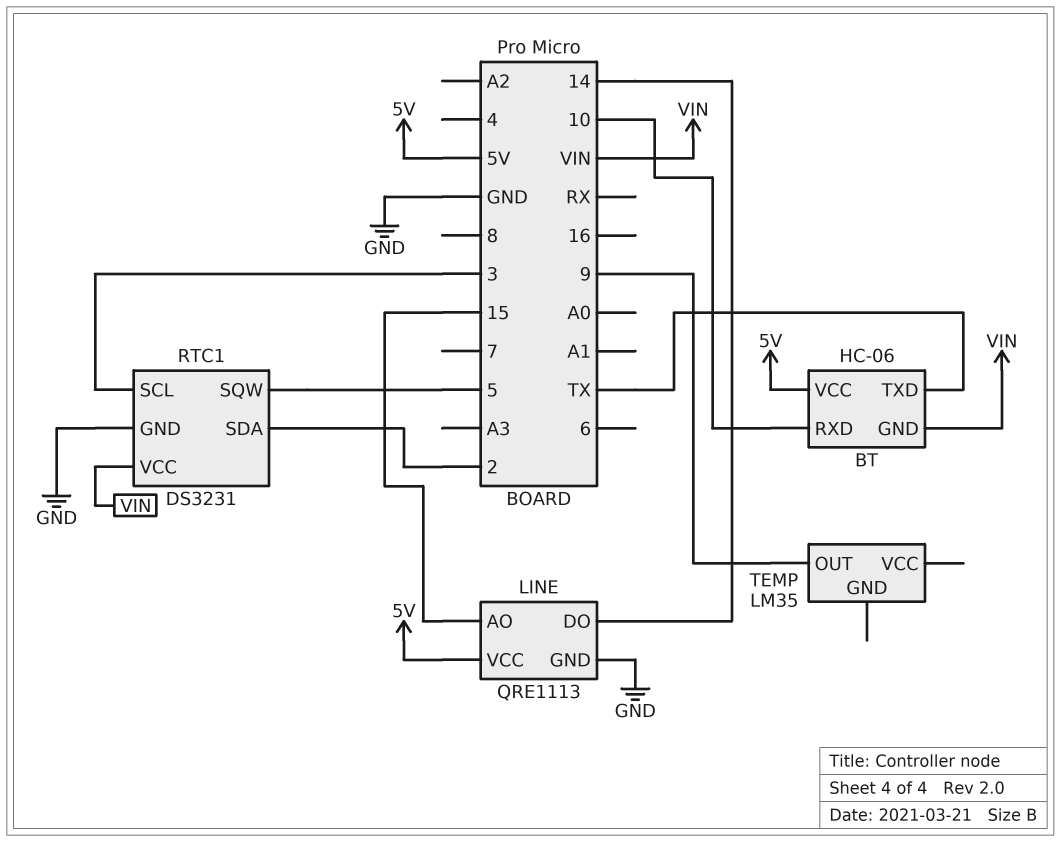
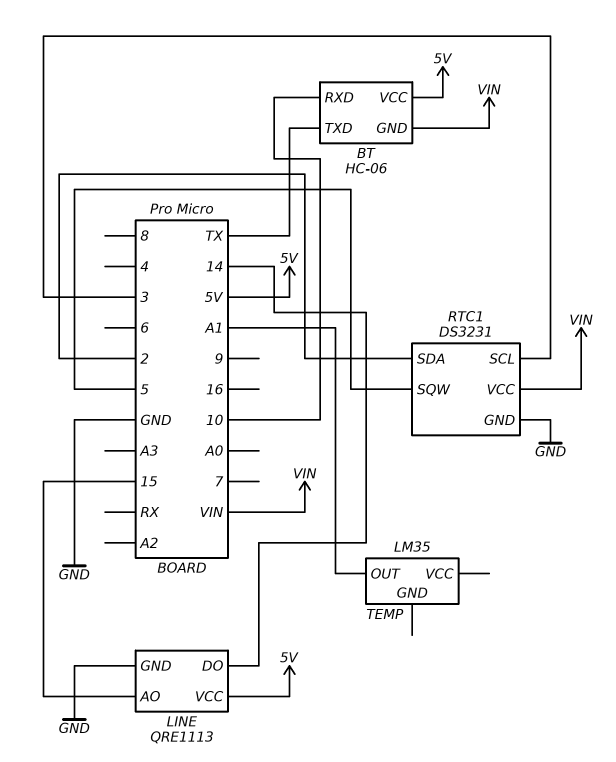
TEMP pin OUT: 9 -> A1

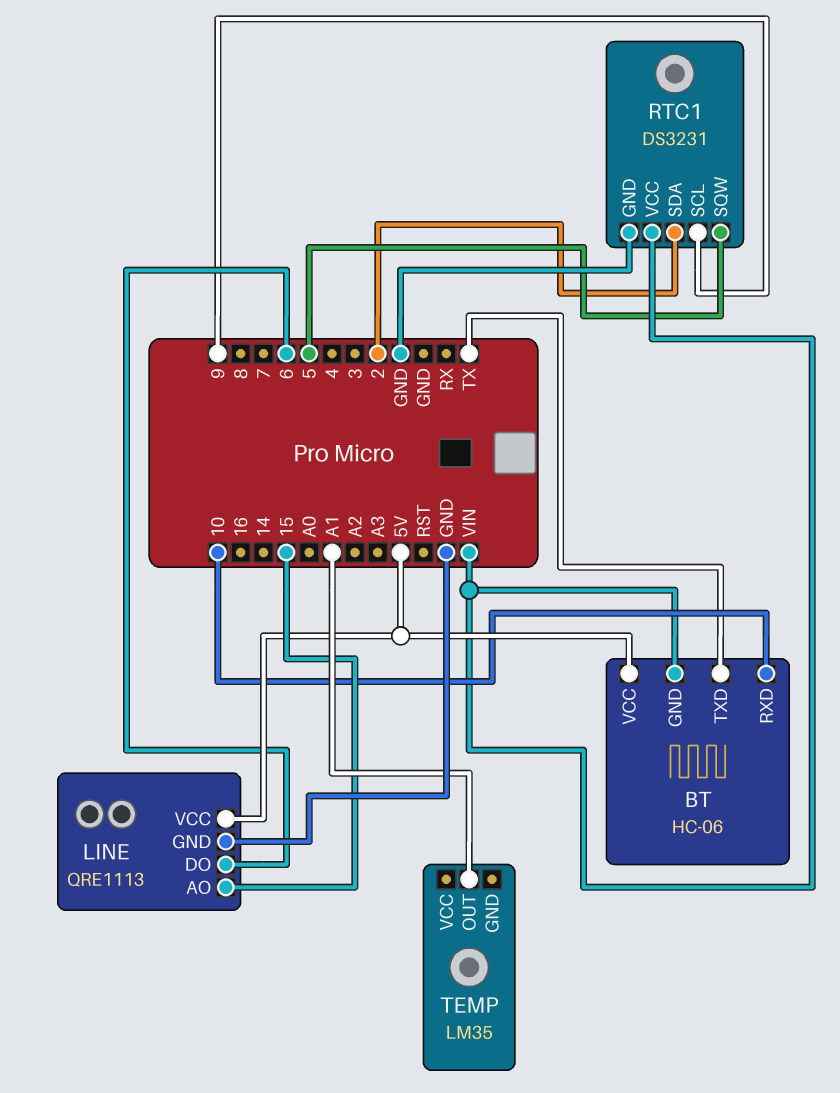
LINE pin DO: 14 -> 6
RTC1 pin SCL: 3 -> 9

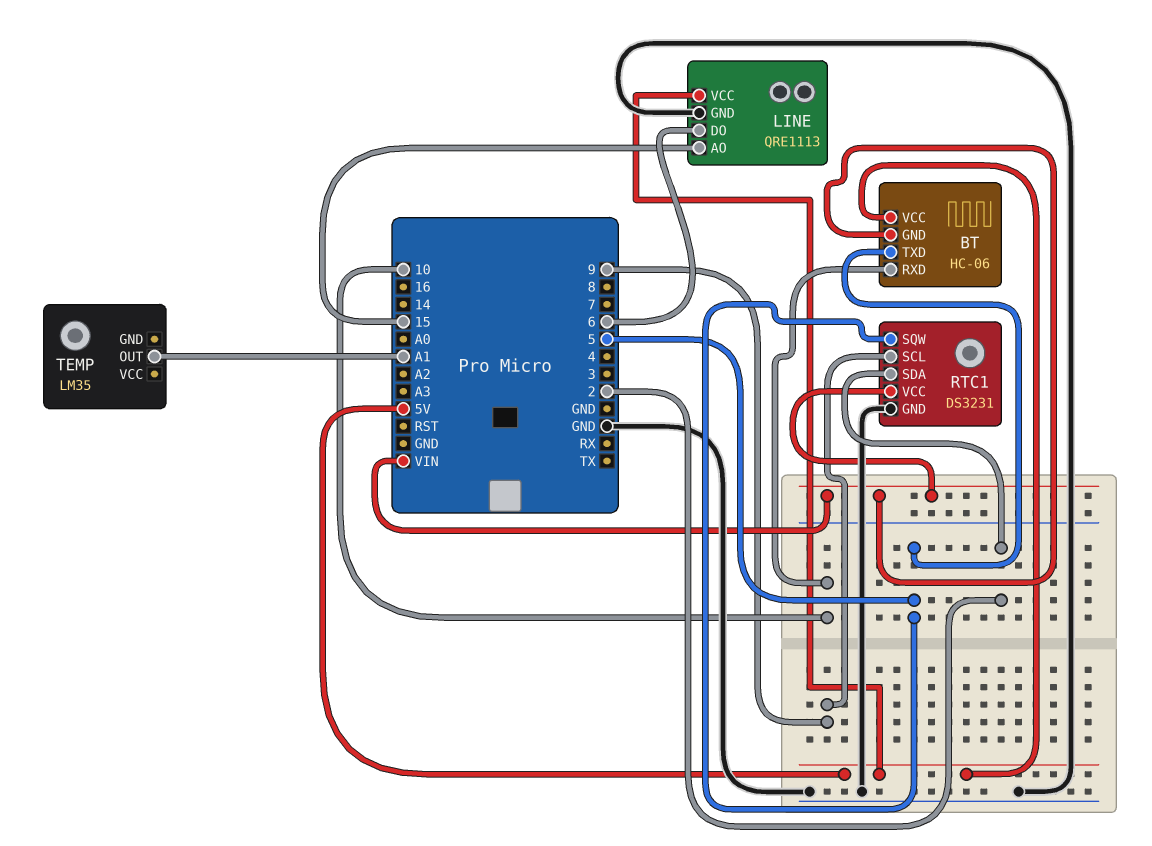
BT pin TXD: TX -> 5

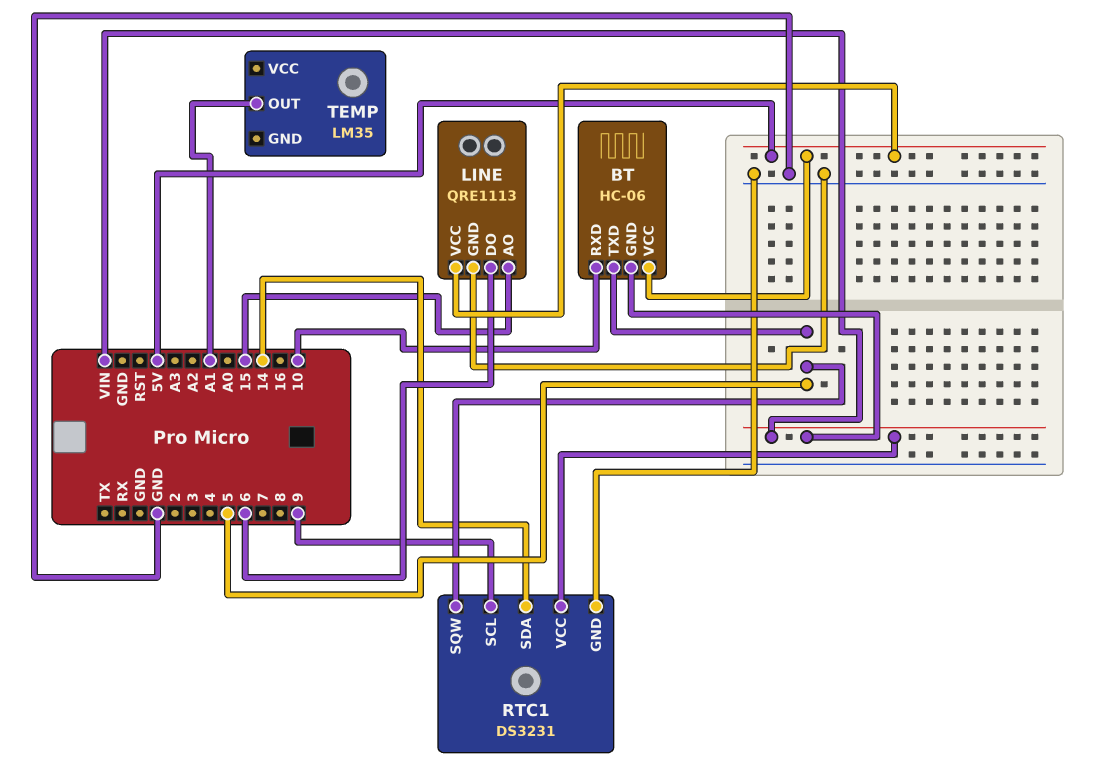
RTC1 pin SDA: 2 -> 14

